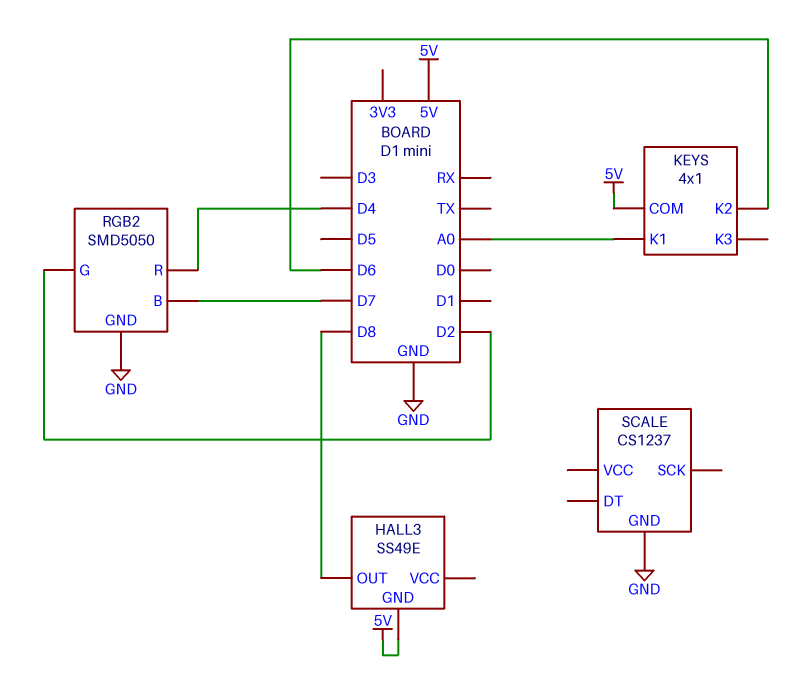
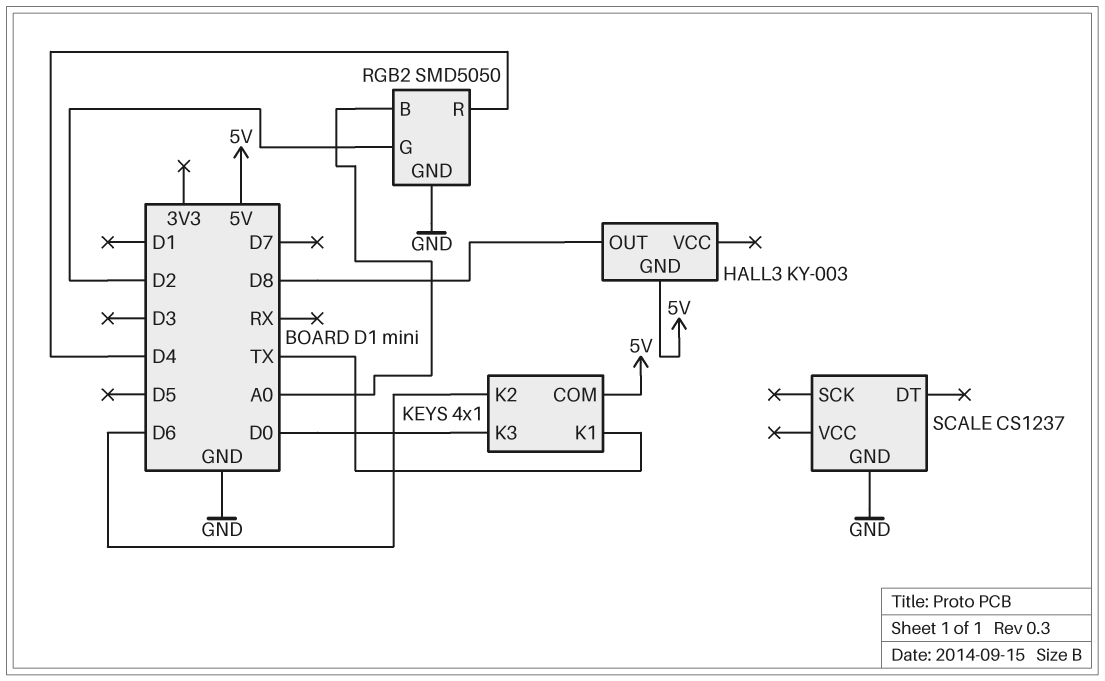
HALL3: SS49E -> KY-003
KEYS pin K1: A0 -> TX
KEYS pin K3: none -> D0
RGB2 pin B: D7 -> A0

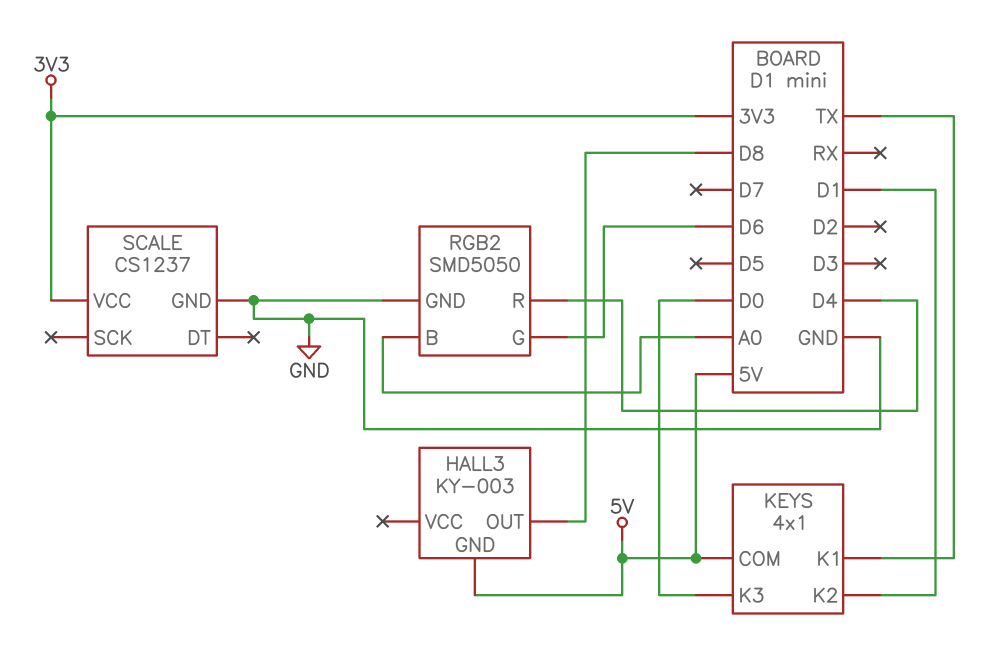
KEYS pin K2: D6 -> D1
RGB2 pin G: D2 -> D6
SCALE pin VCC: none -> 3V3

